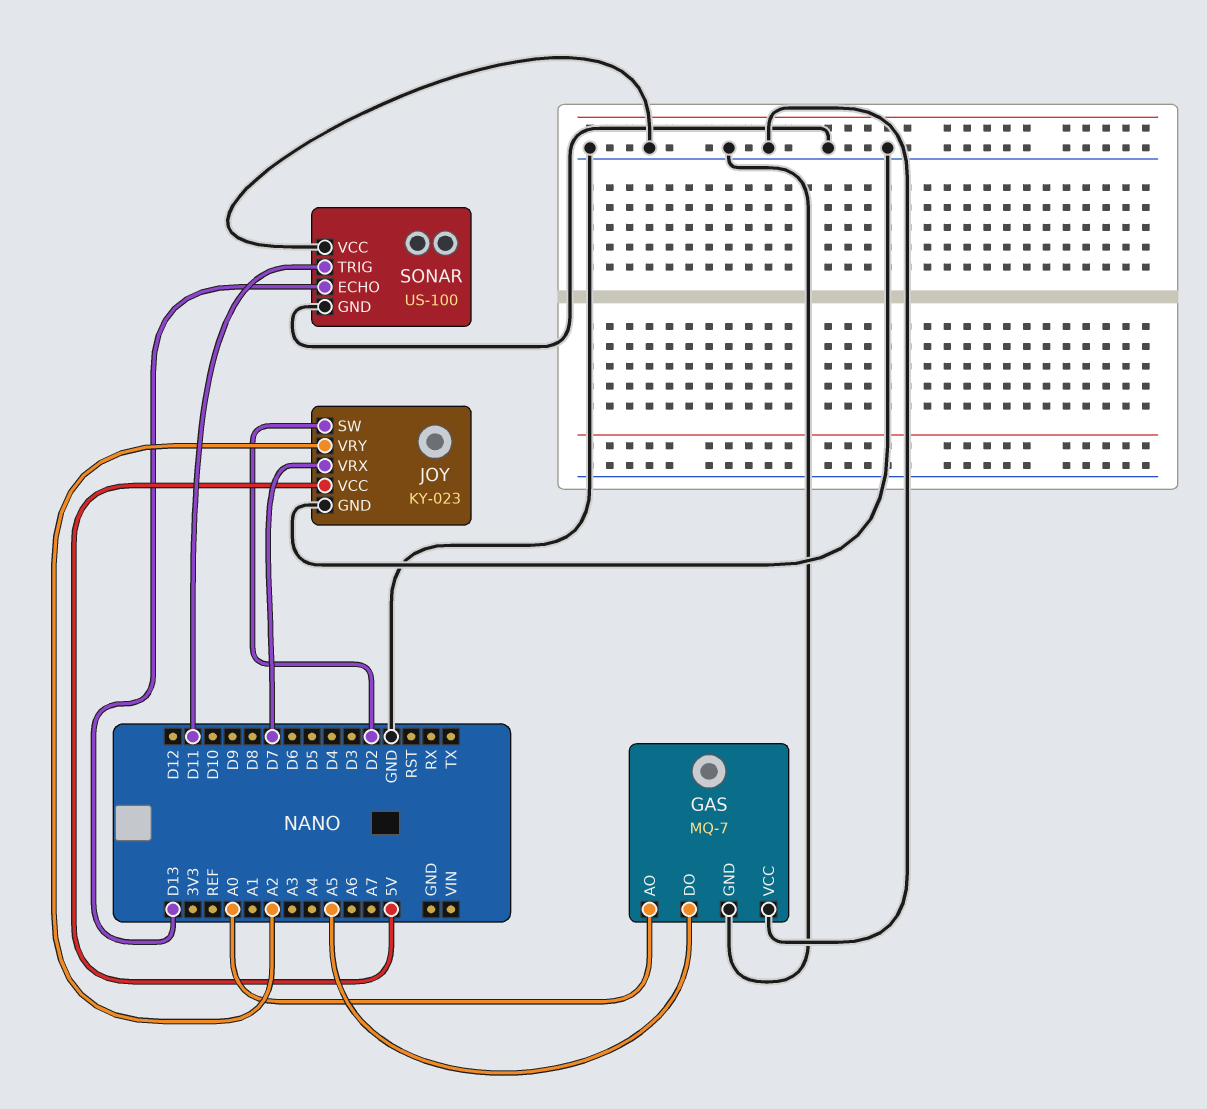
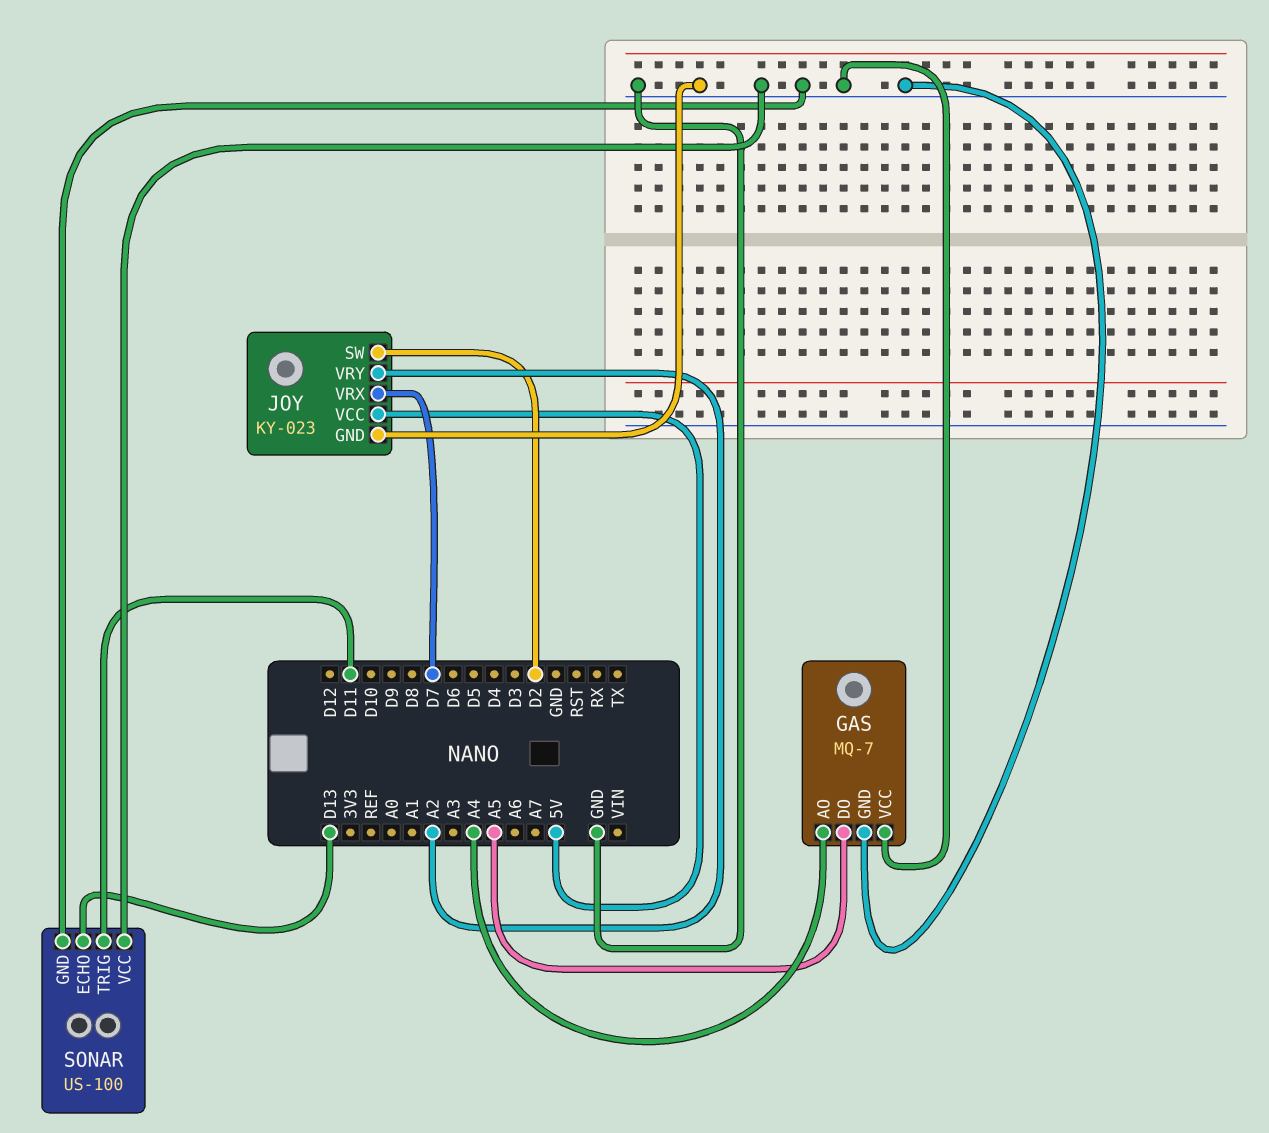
GAS pin AO: A0 -> A4

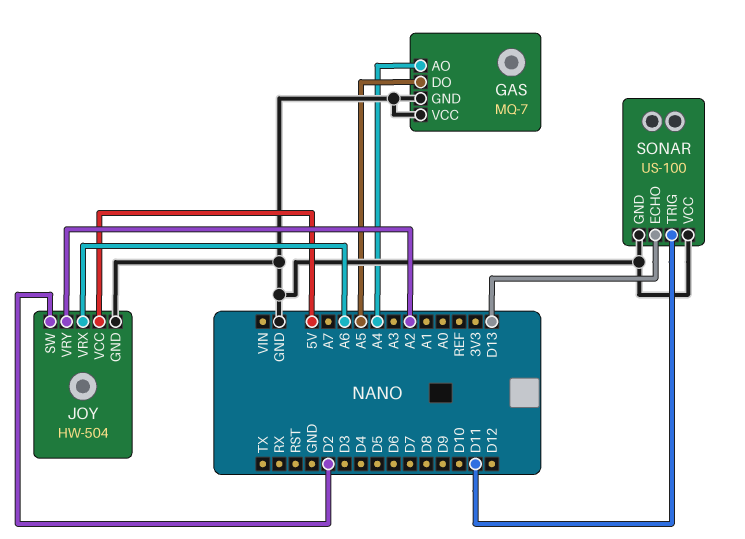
JOY: KY-023 -> HW-504
JOY pin VRX: D7 -> A6

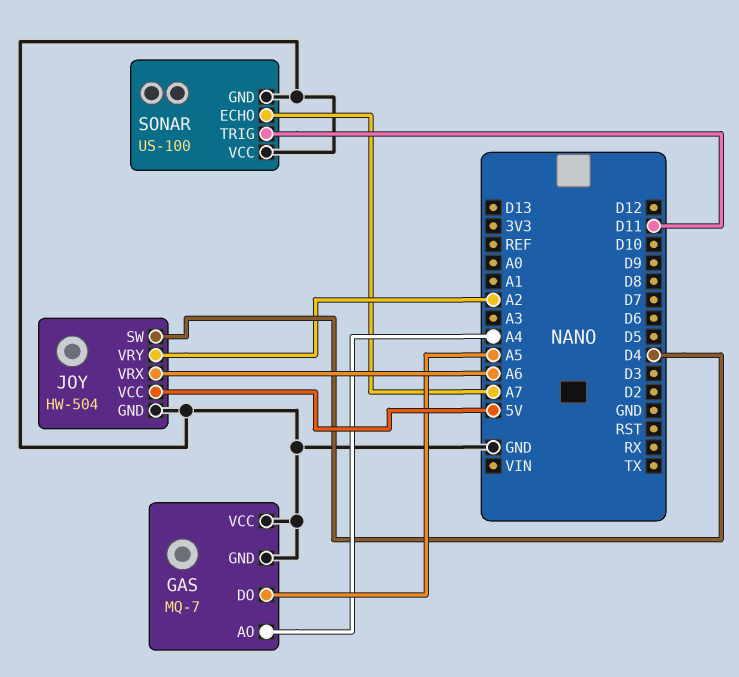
JOY pin SW: D2 -> D4
SONAR pin ECHO: D13 -> A7

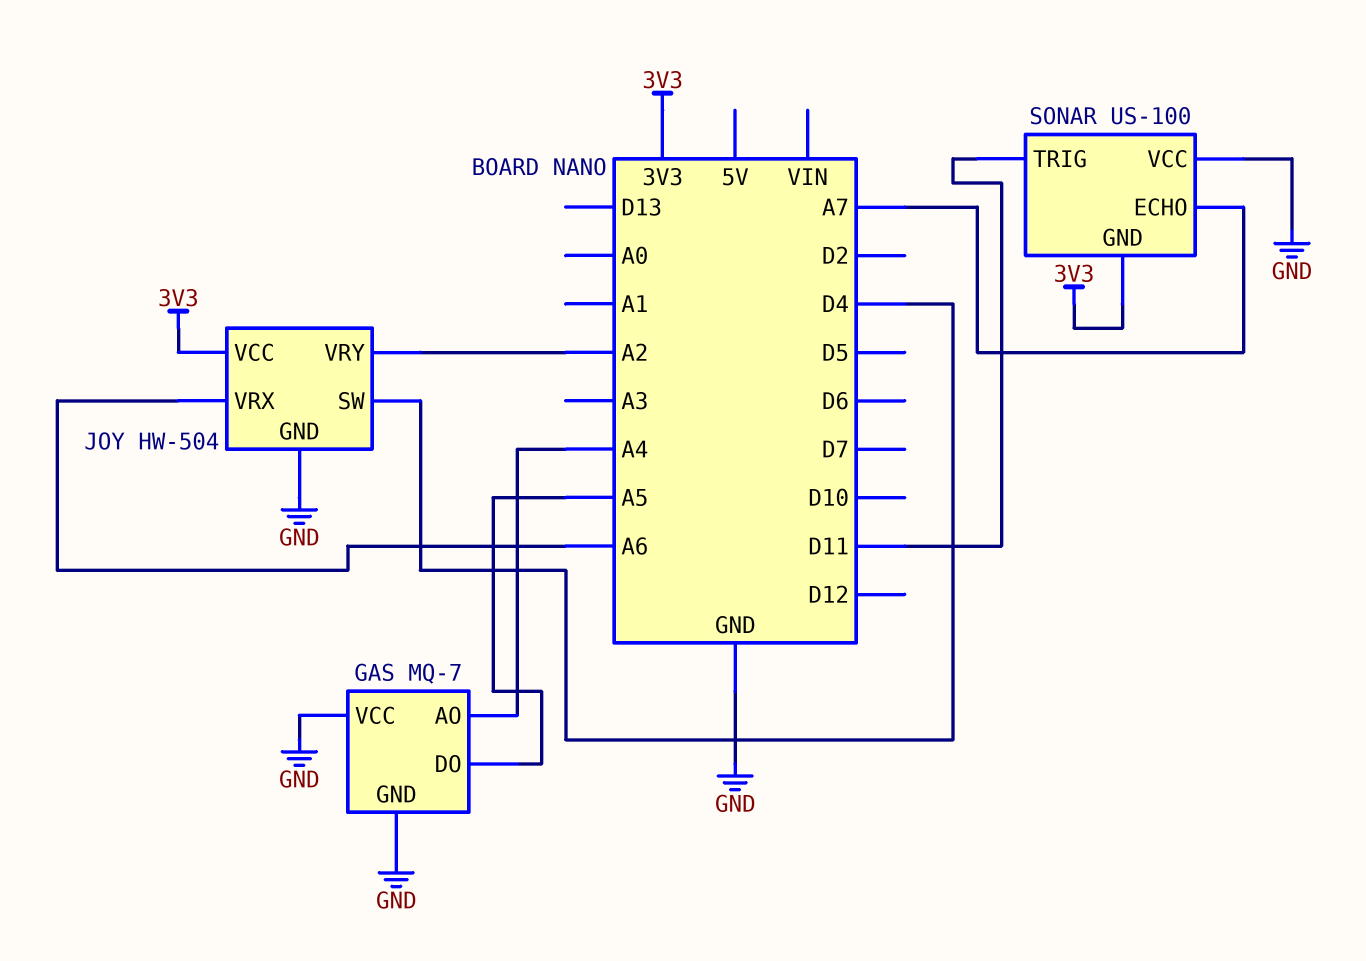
JOY pin VCC: 5V -> 3V3
SONAR pin GND: GND -> 3V3

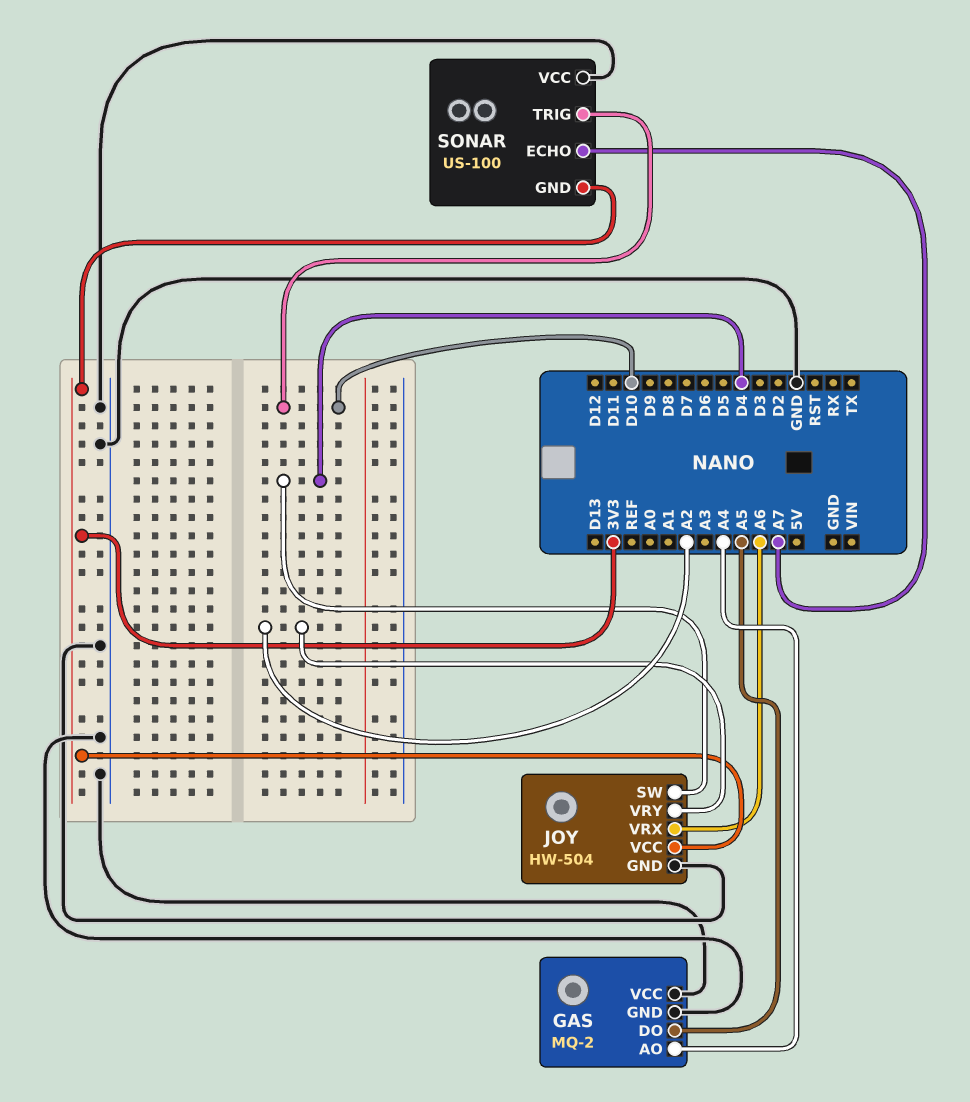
GAS: MQ-7 -> MQ-2
SONAR pin TRIG: D11 -> D10

